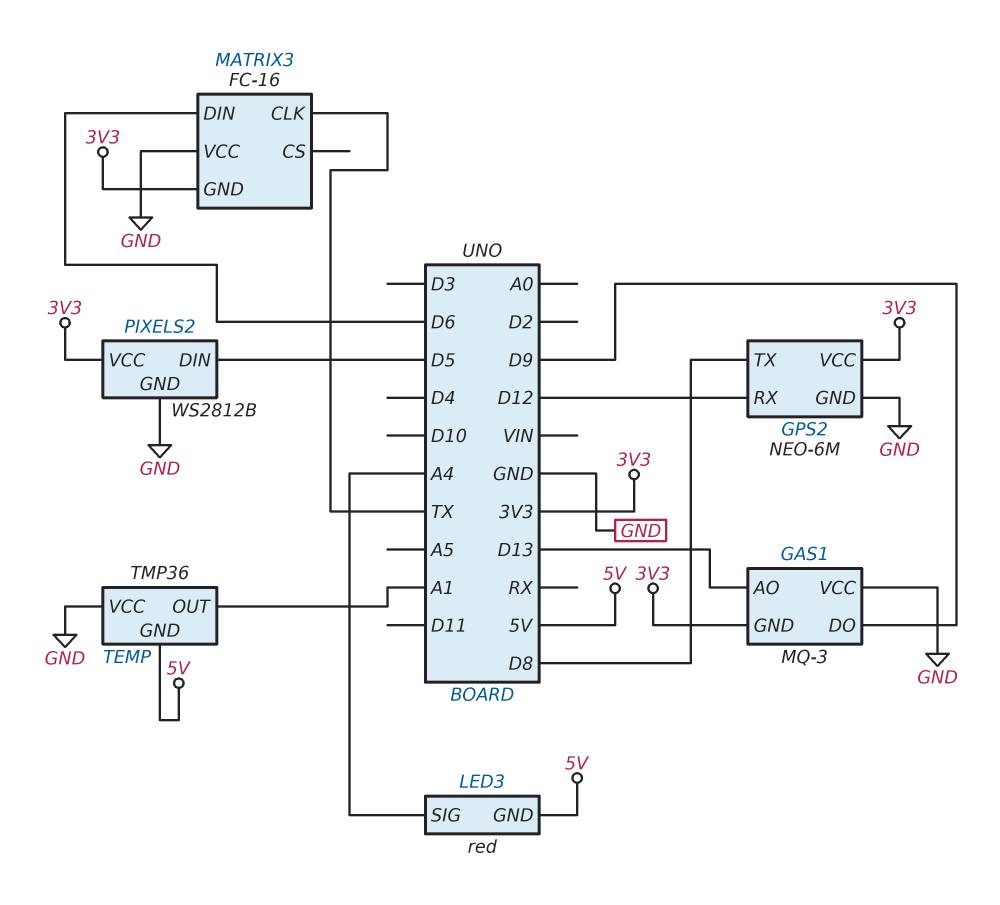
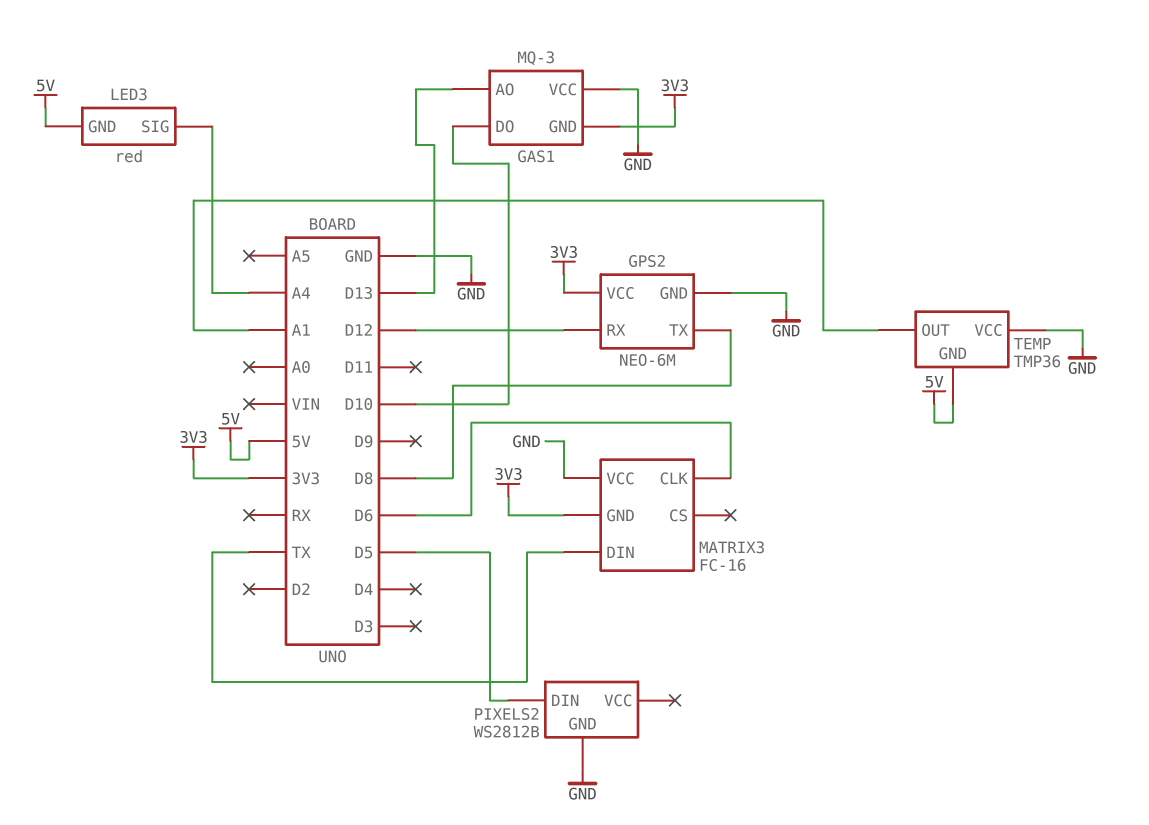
GAS1 pin DO: D9 -> D10
MATRIX3 pin CLK: TX -> D6
MATRIX3 pin DIN: D6 -> TX
PIXELS2 pin VCC: 3V3 -> none

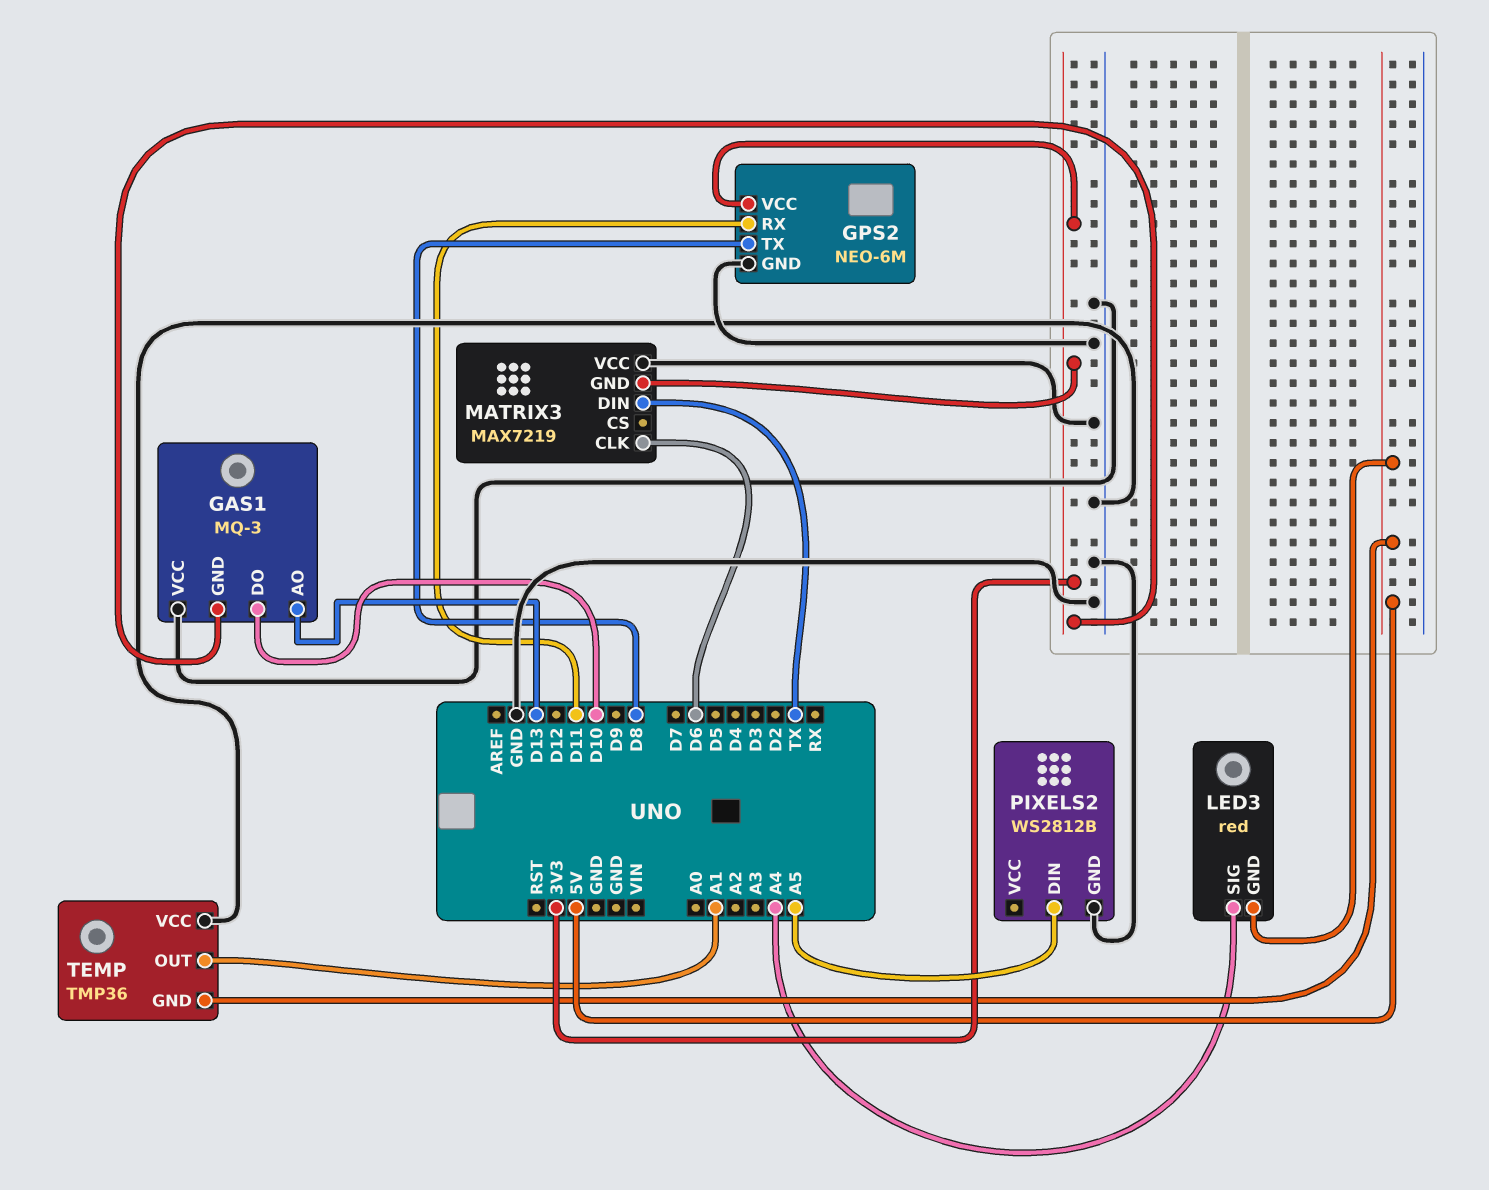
GPS2 pin RX: D12 -> D11
MATRIX3: FC-16 -> MAX7219
PIXELS2 pin DIN: D5 -> A5

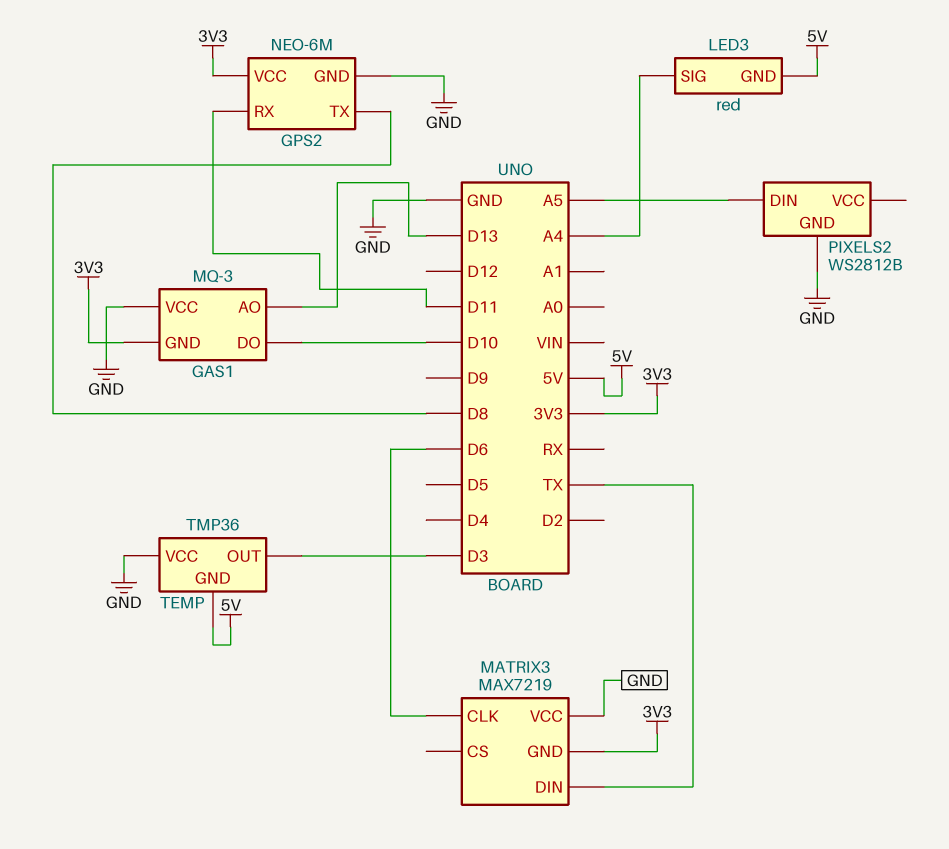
TEMP pin OUT: A1 -> D3

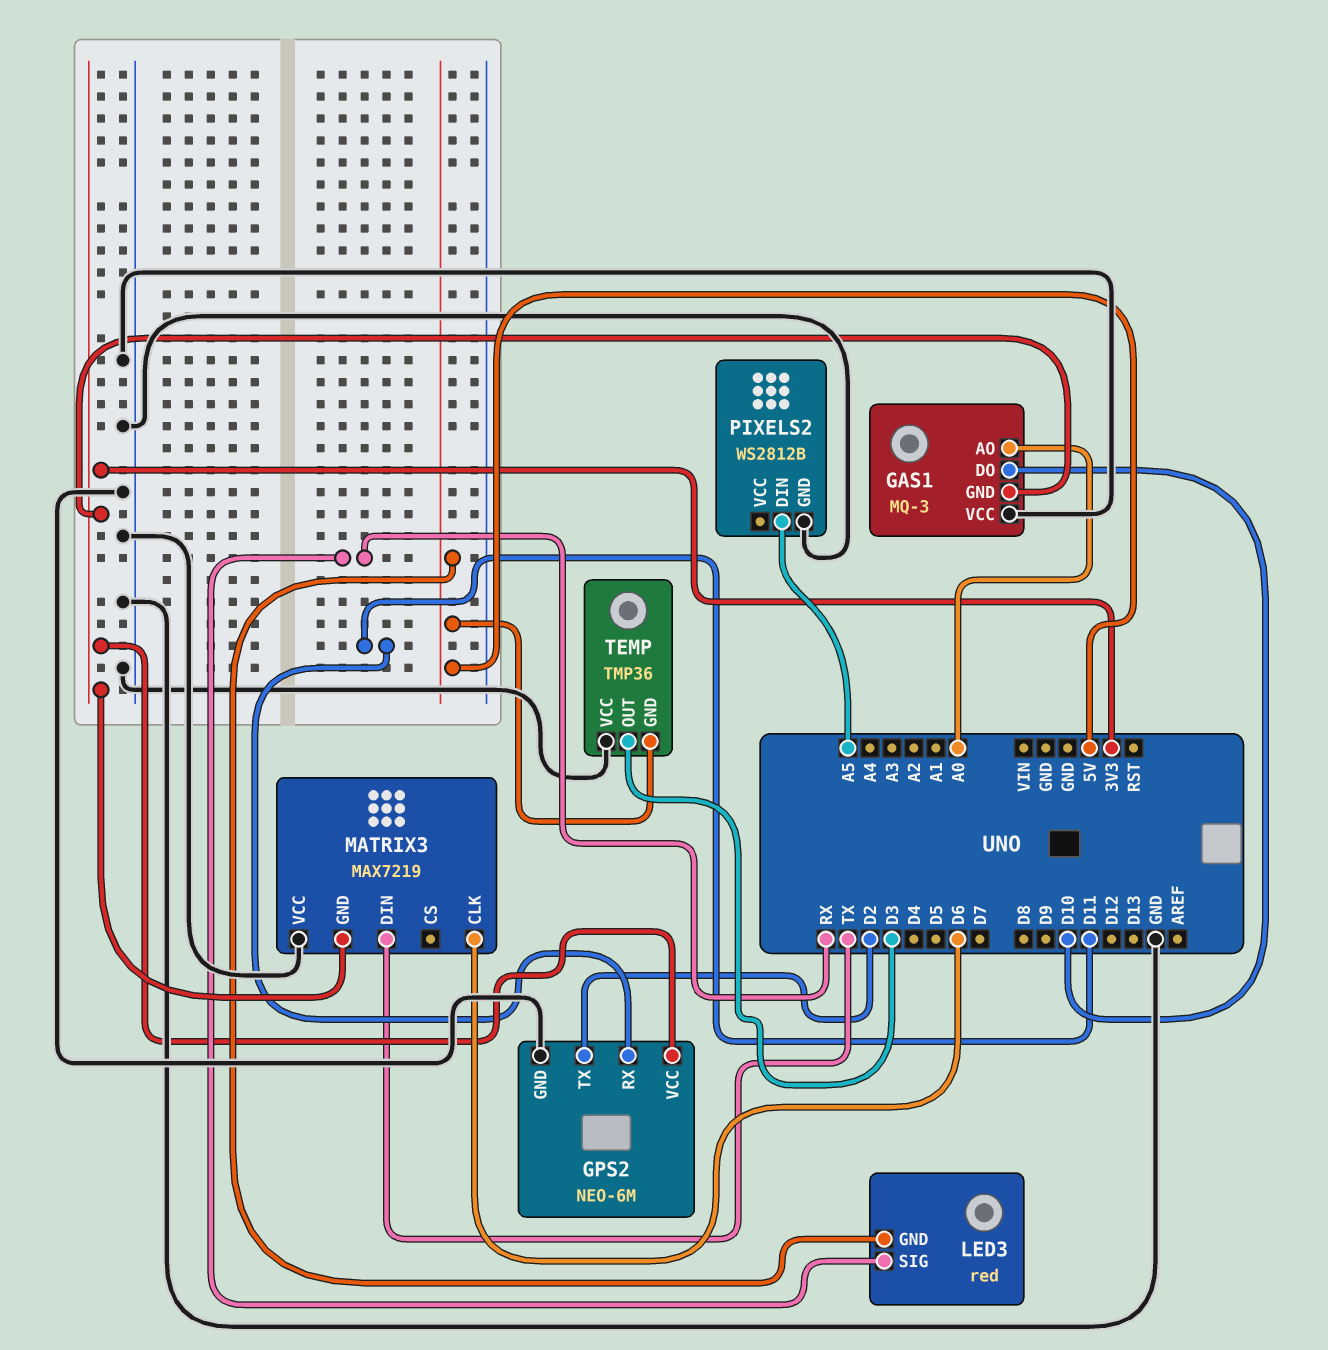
GAS1 pin AO: D13 -> A0
GPS2 pin TX: D8 -> D2
LED3 pin SIG: A4 -> RX

